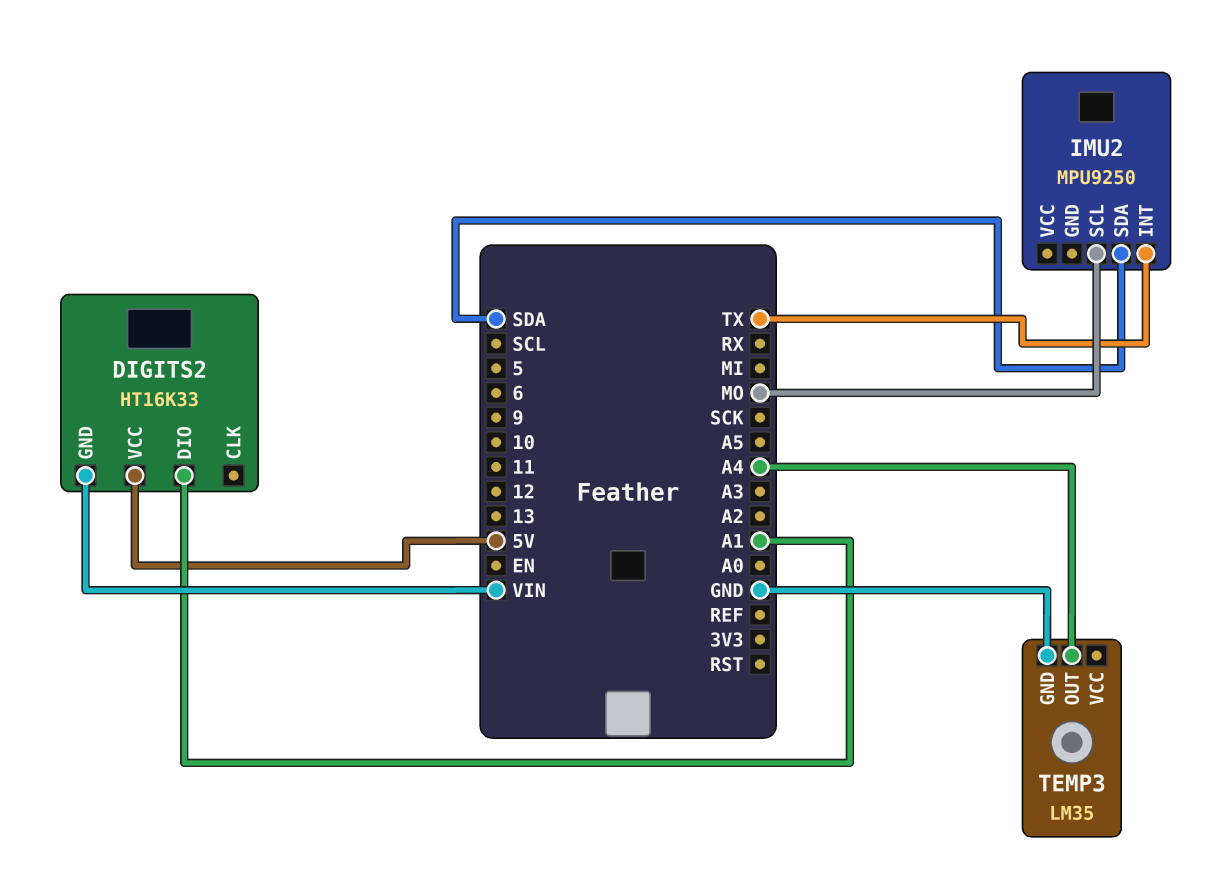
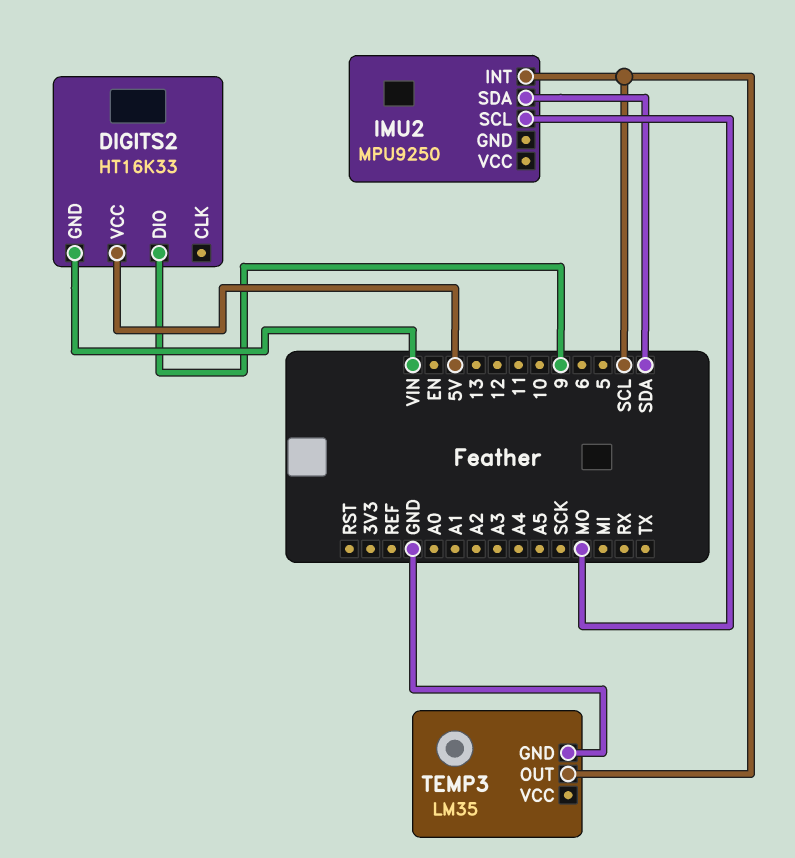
DIGITS2 pin DIO: A1 -> 9
IMU2 pin INT: TX -> SCL
TEMP3 pin OUT: A4 -> SCL

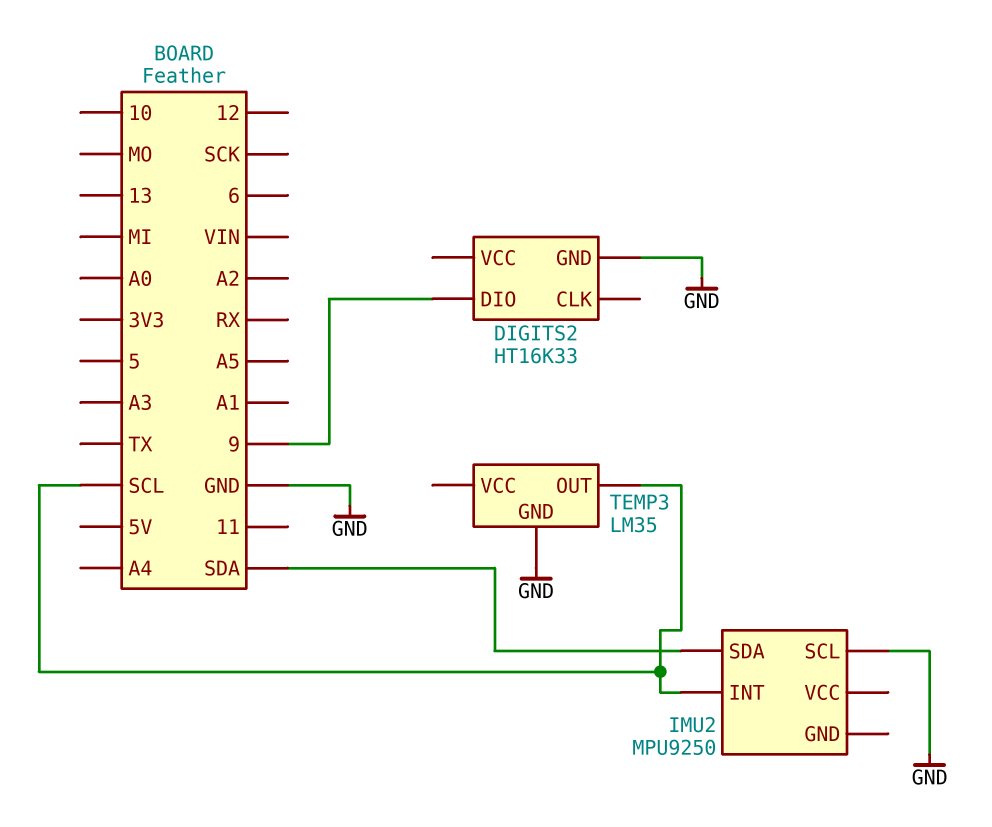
DIGITS2 pin GND: VIN -> GND
DIGITS2 pin VCC: 5V -> none
IMU2 pin SCL: MO -> GND

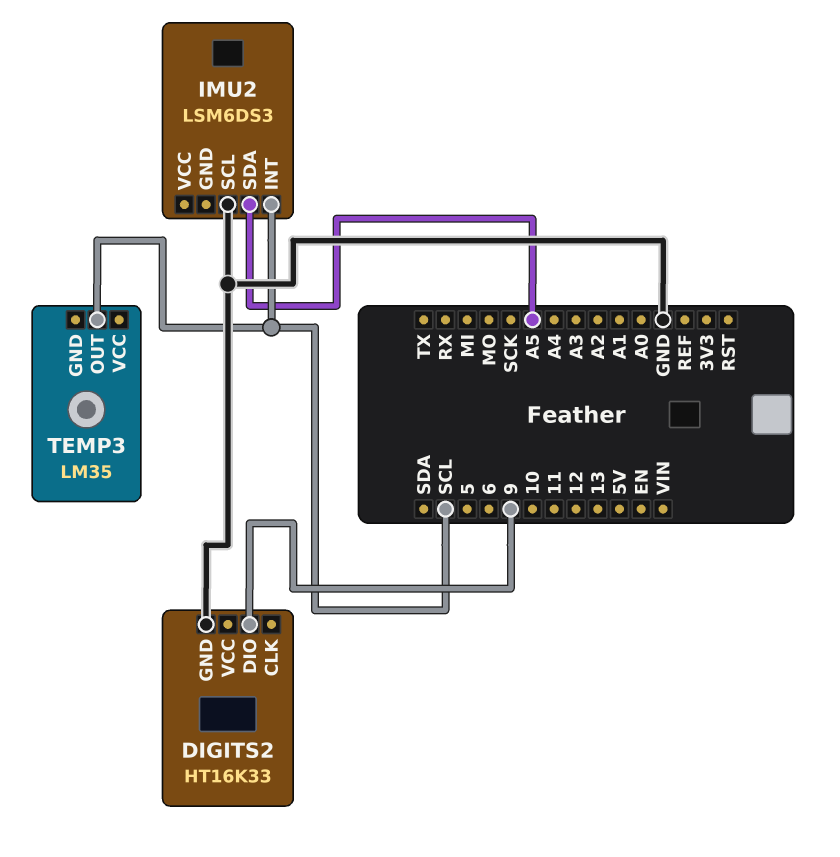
IMU2: MPU9250 -> LSM6DS3
IMU2 pin SDA: SDA -> A5
TEMP3 pin GND: GND -> none

